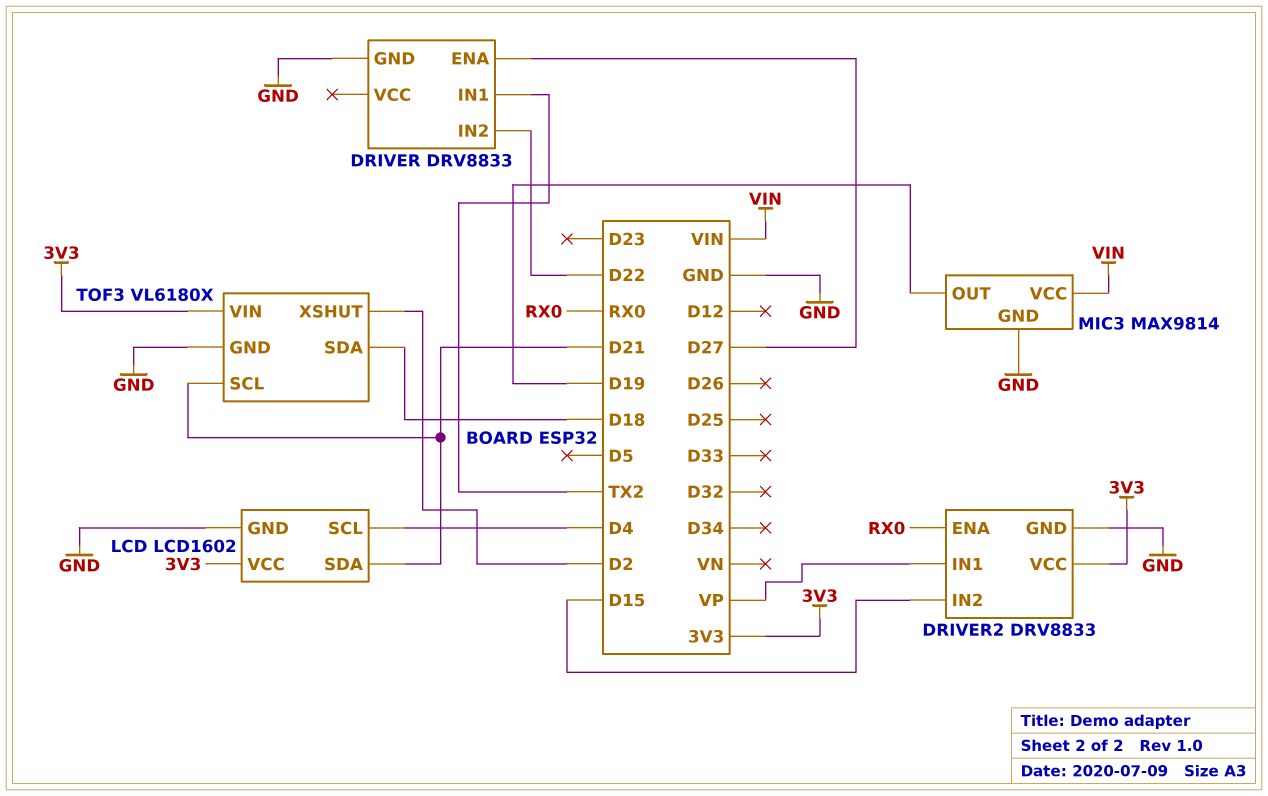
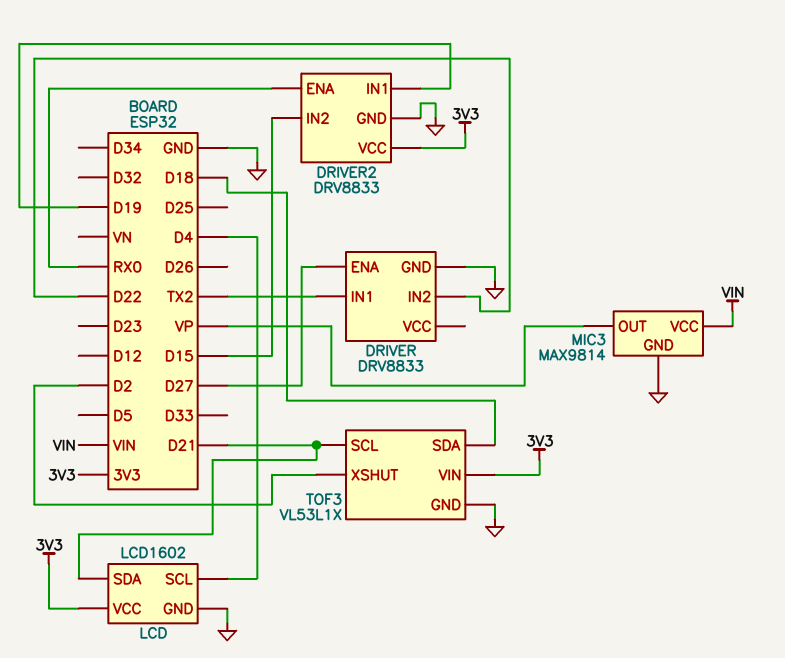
DRIVER2 pin IN1: VP -> D19
MIC3 pin OUT: D19 -> VP
TOF3: VL6180X -> VL53L1X

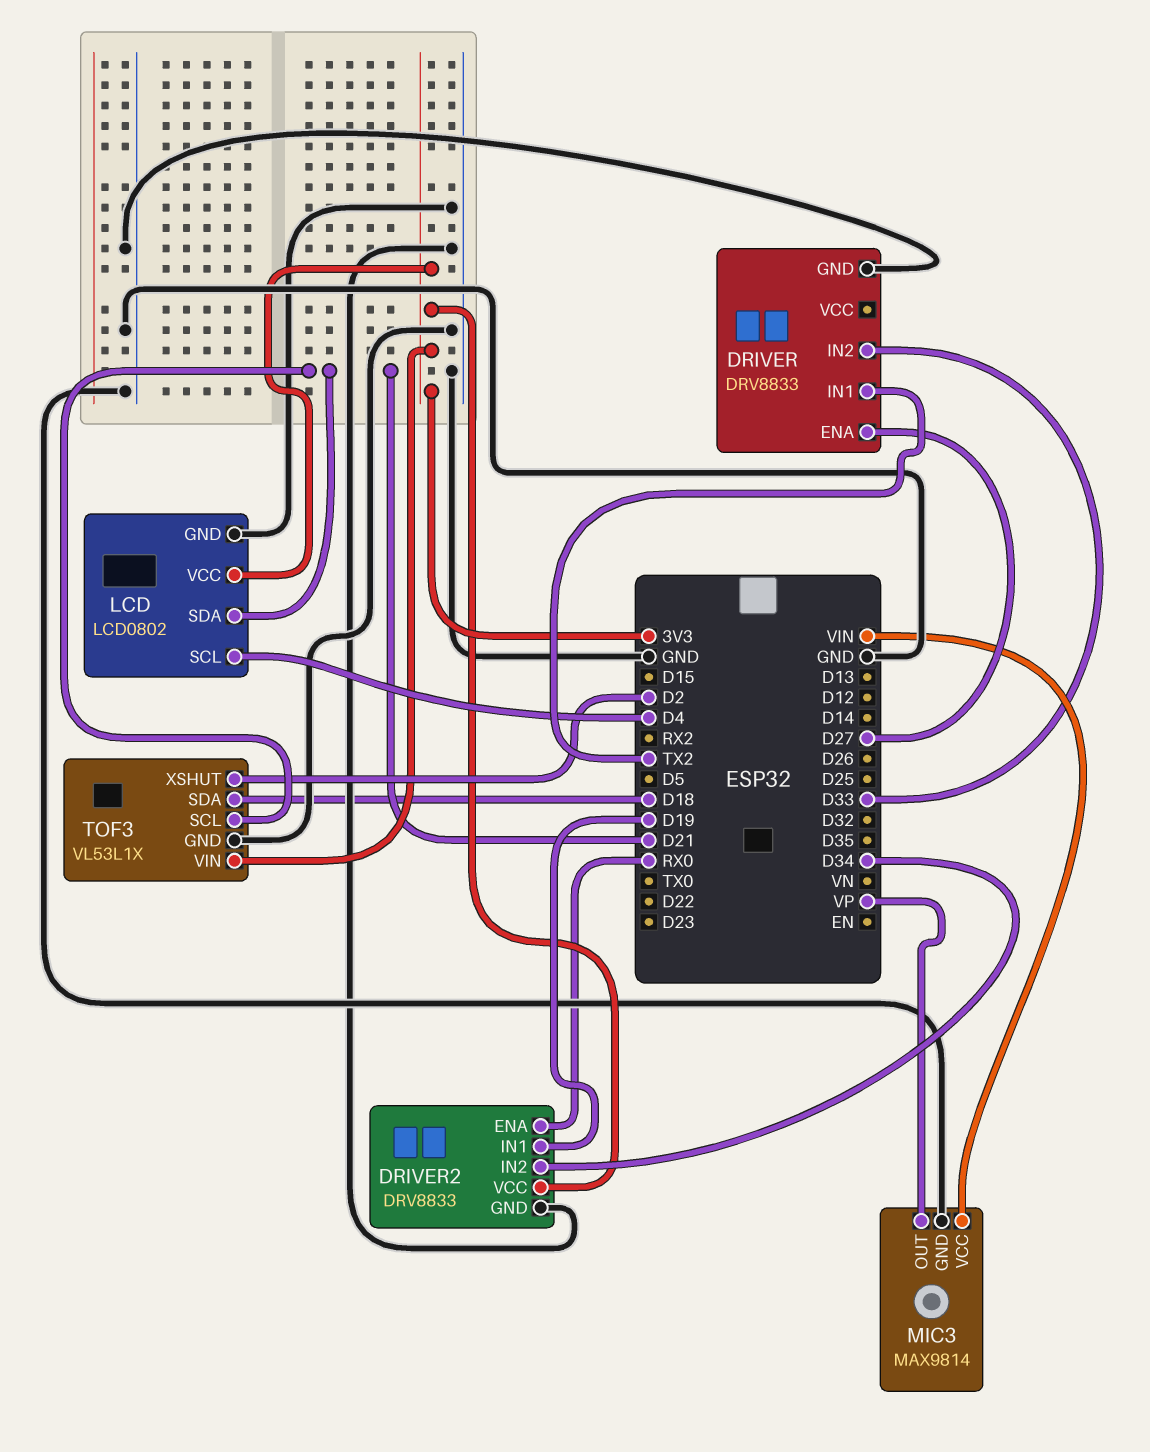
DRIVER pin IN2: D22 -> D33
DRIVER2 pin IN2: D15 -> D34
LCD: LCD1602 -> LCD0802

